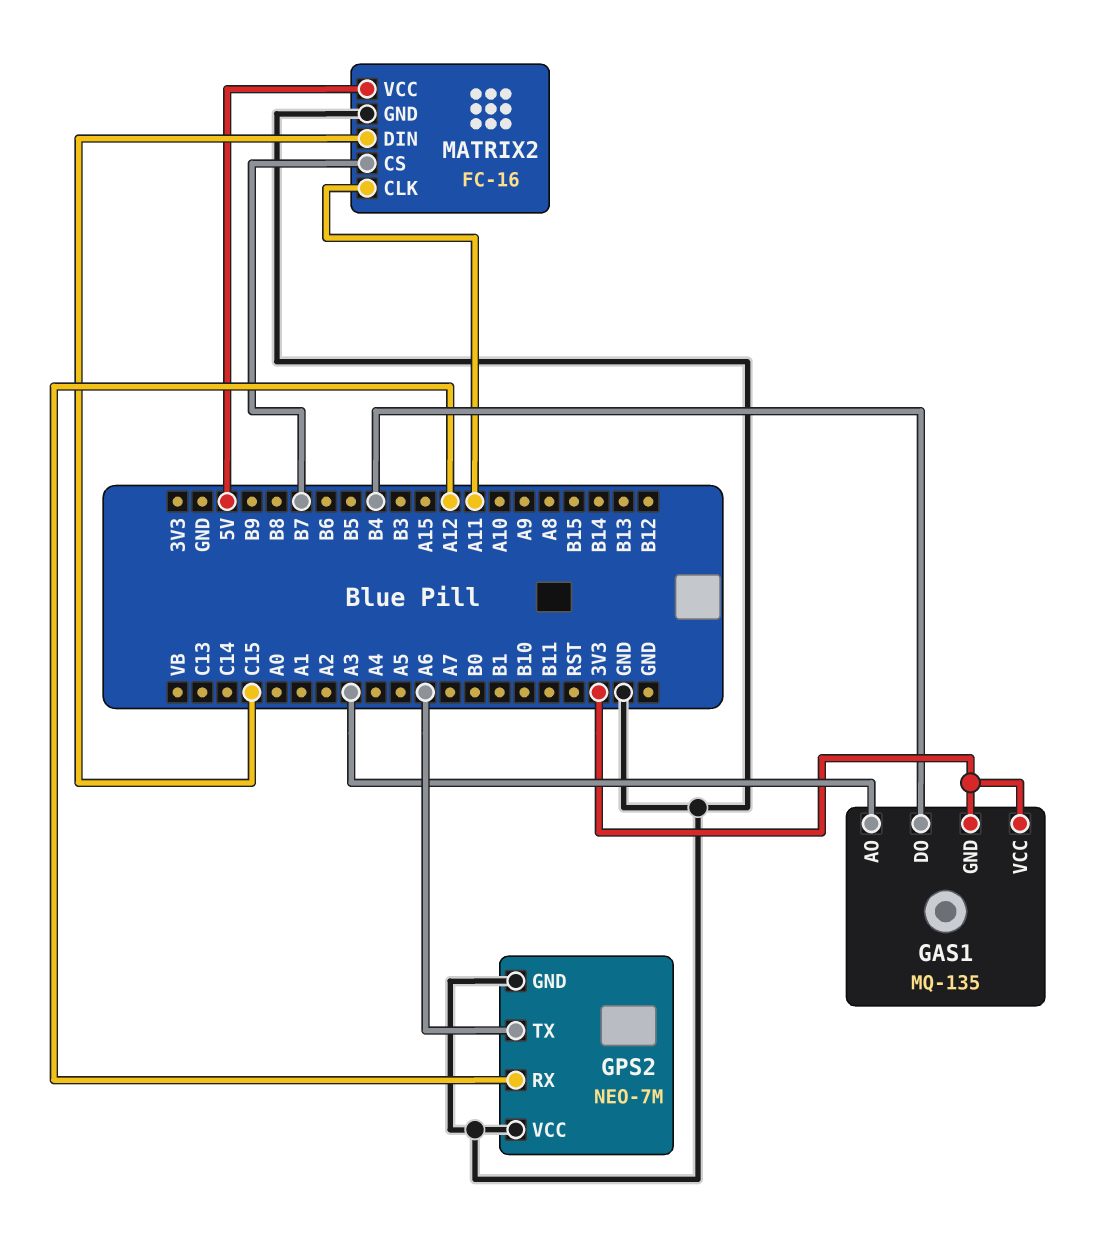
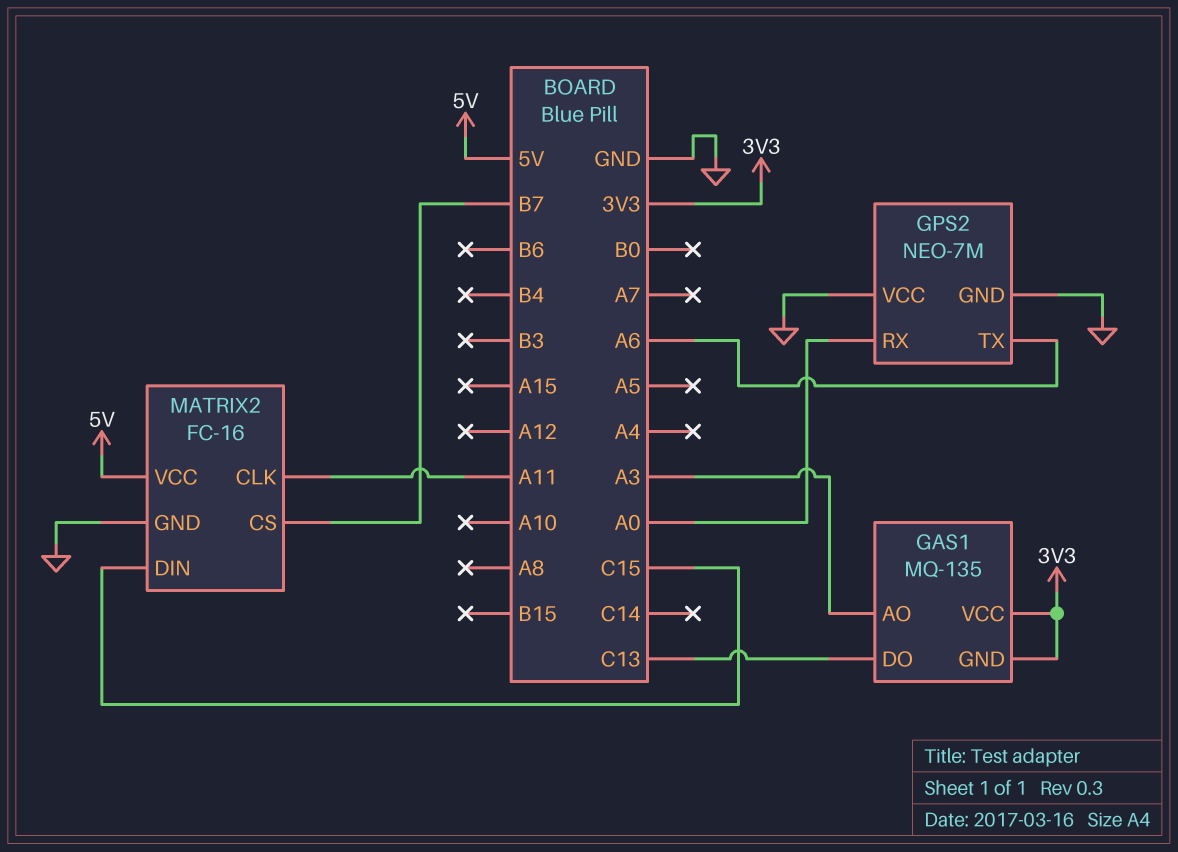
GAS1 pin DO: B4 -> C13
GPS2 pin RX: A12 -> A0

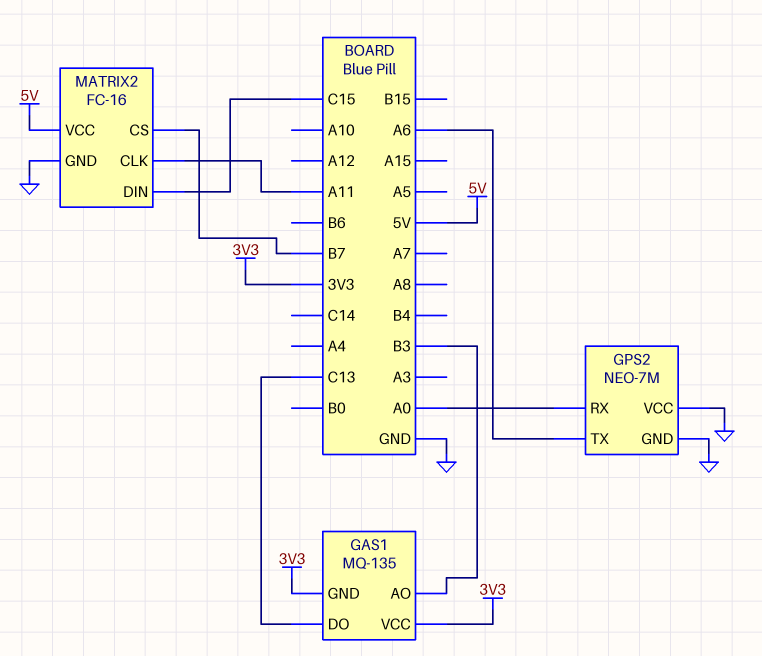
GAS1 pin AO: A3 -> B3

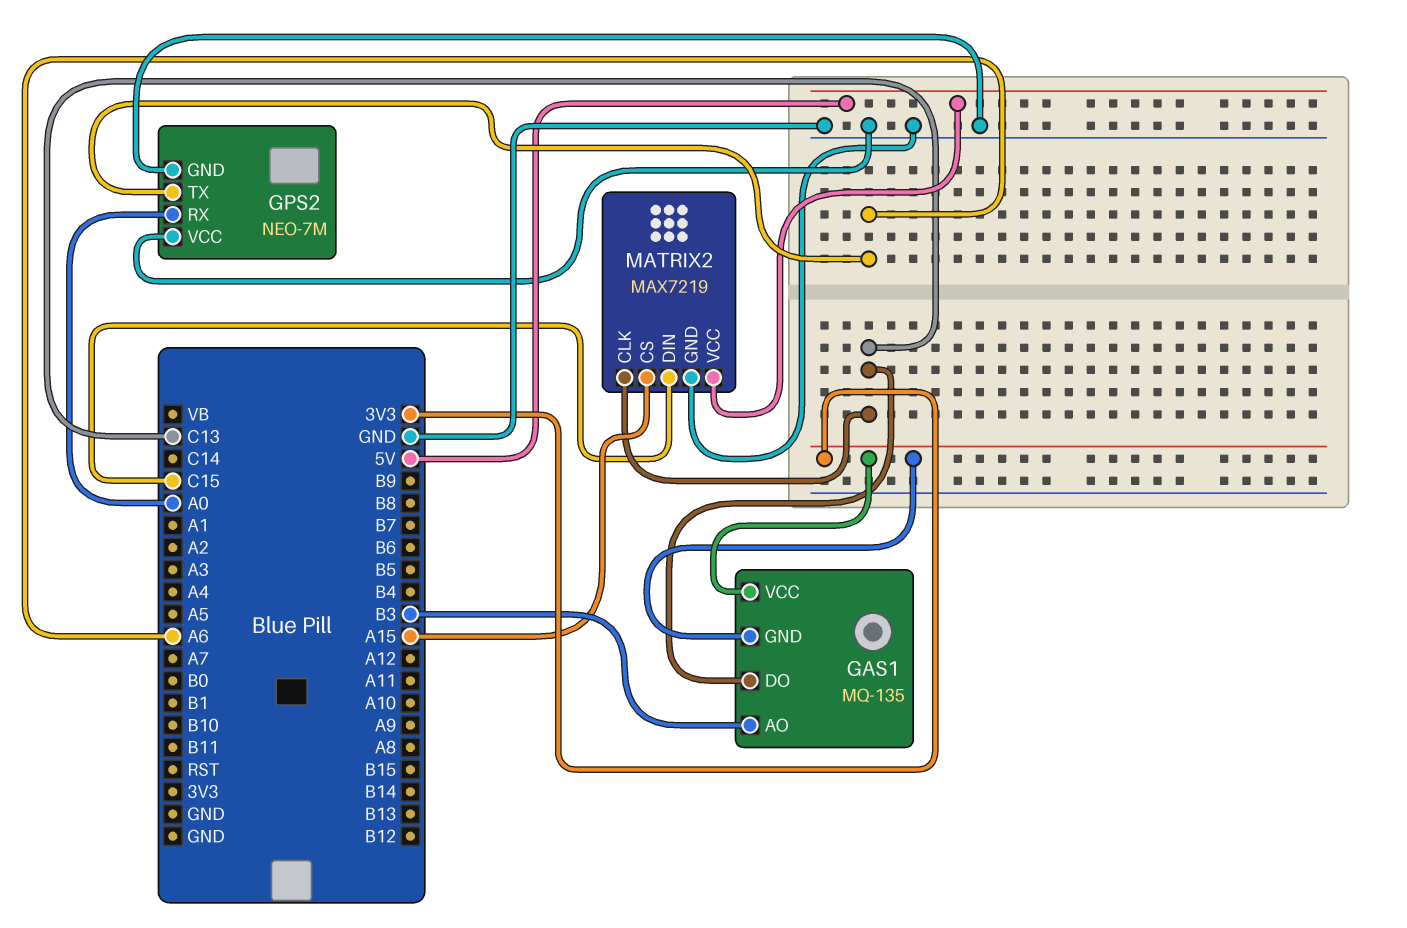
MATRIX2: FC-16 -> MAX7219
MATRIX2 pin CLK: A11 -> C13
MATRIX2 pin CS: B7 -> A15

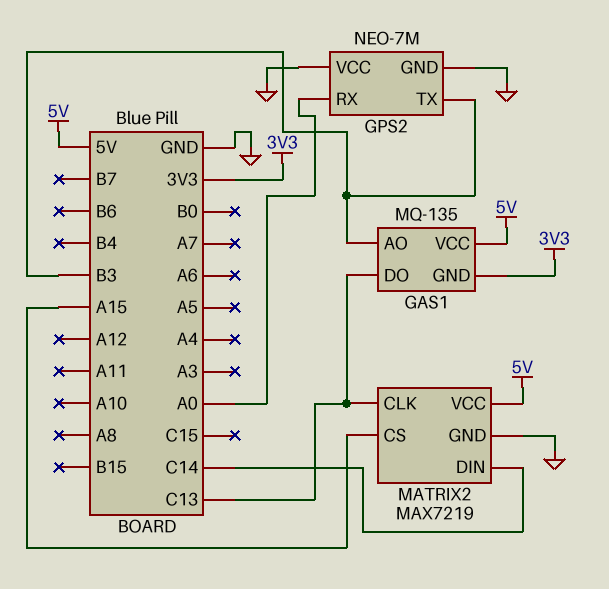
GAS1 pin VCC: 3V3 -> 5V
GPS2 pin TX: A6 -> B3
MATRIX2 pin DIN: C15 -> C14

